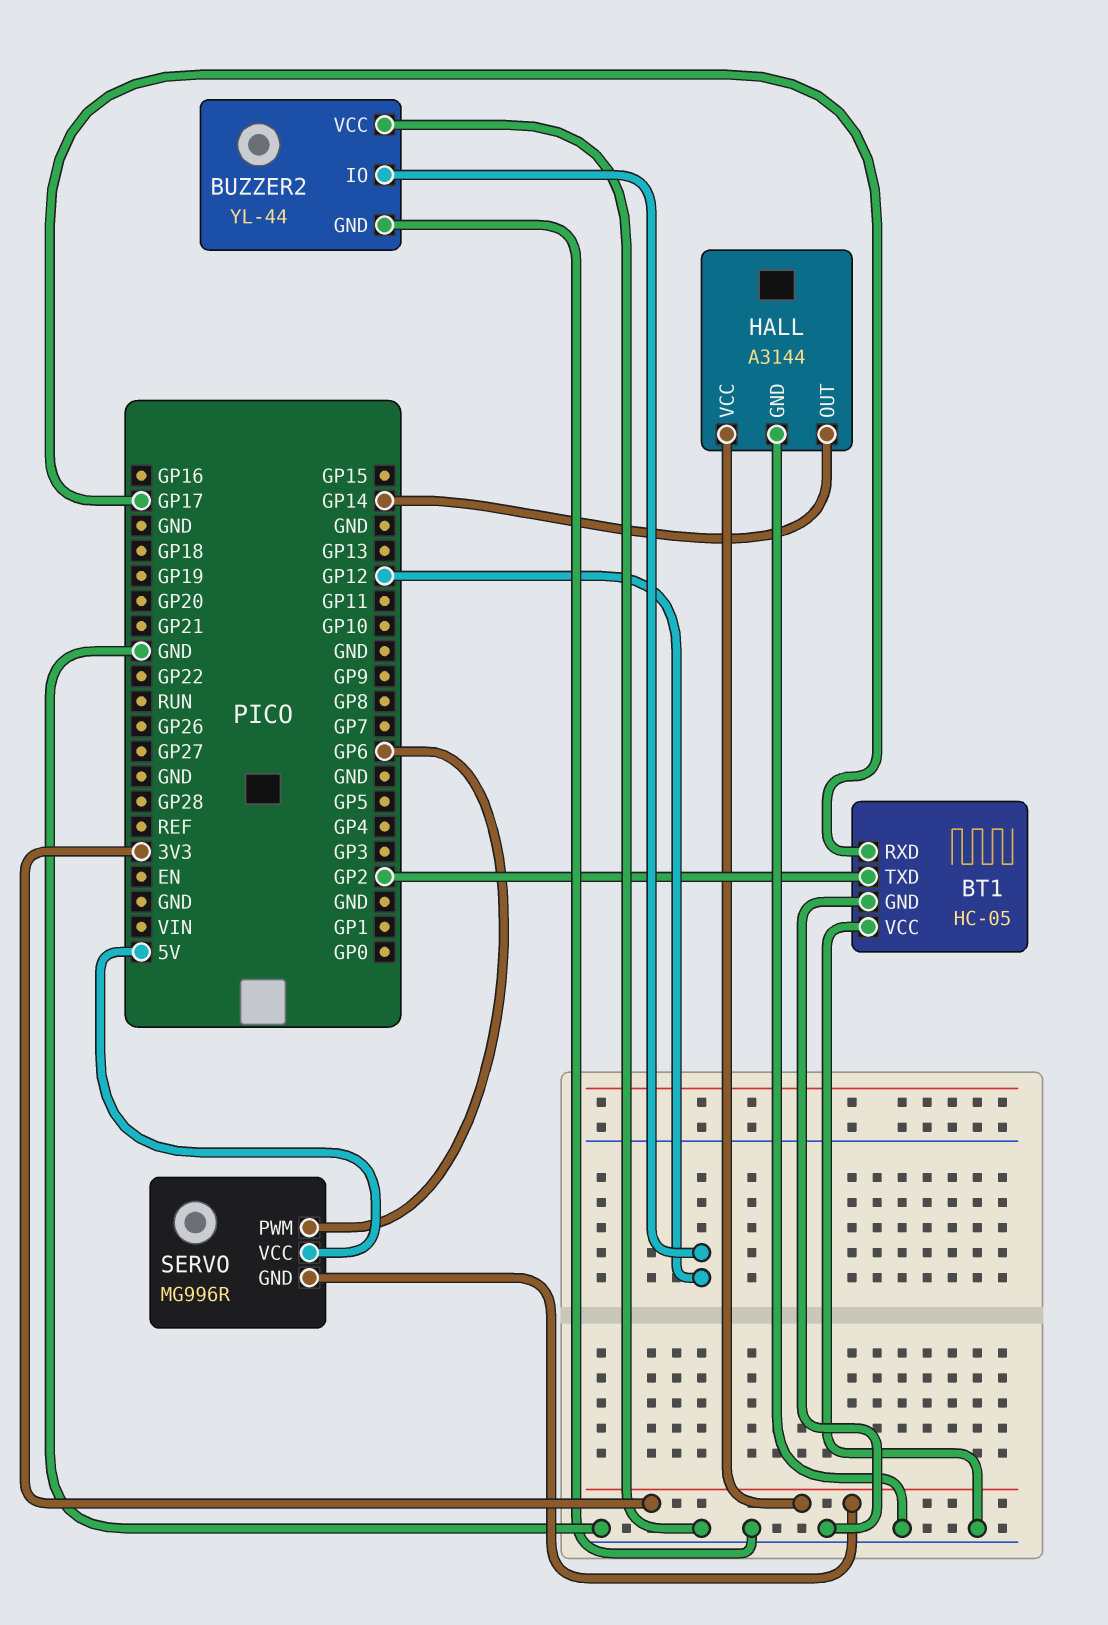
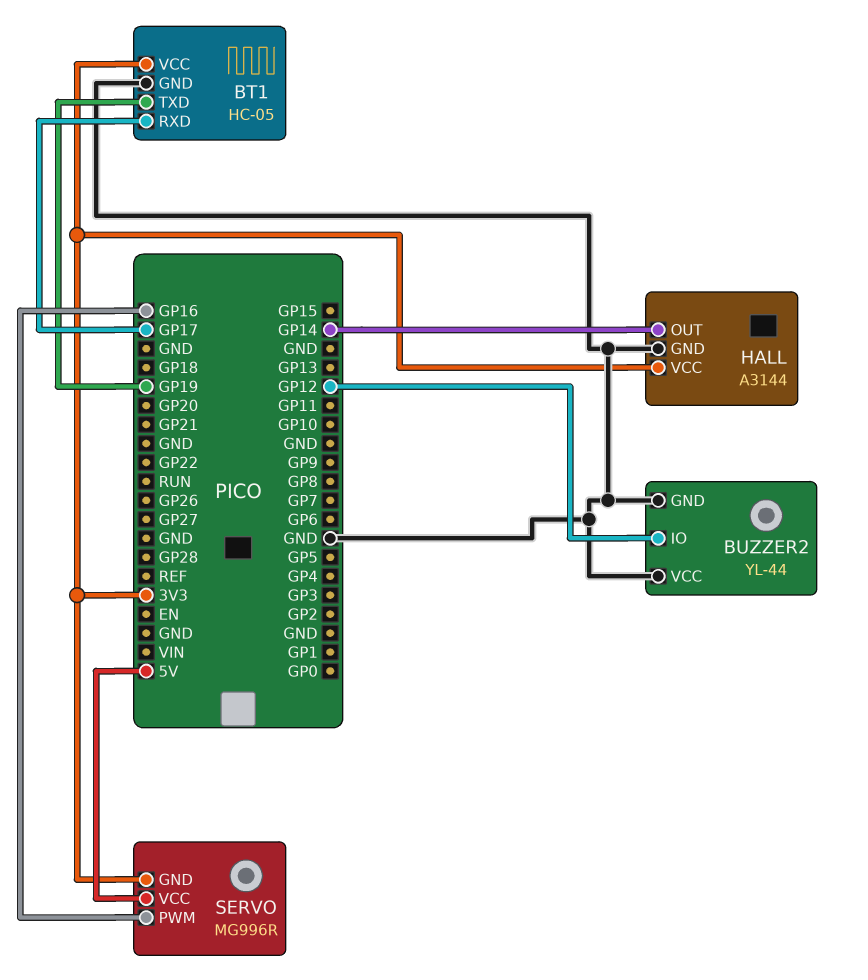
BT1 pin TXD: GP2 -> GP19
BT1 pin VCC: GND -> 3V3
SERVO pin PWM: GP6 -> GP16

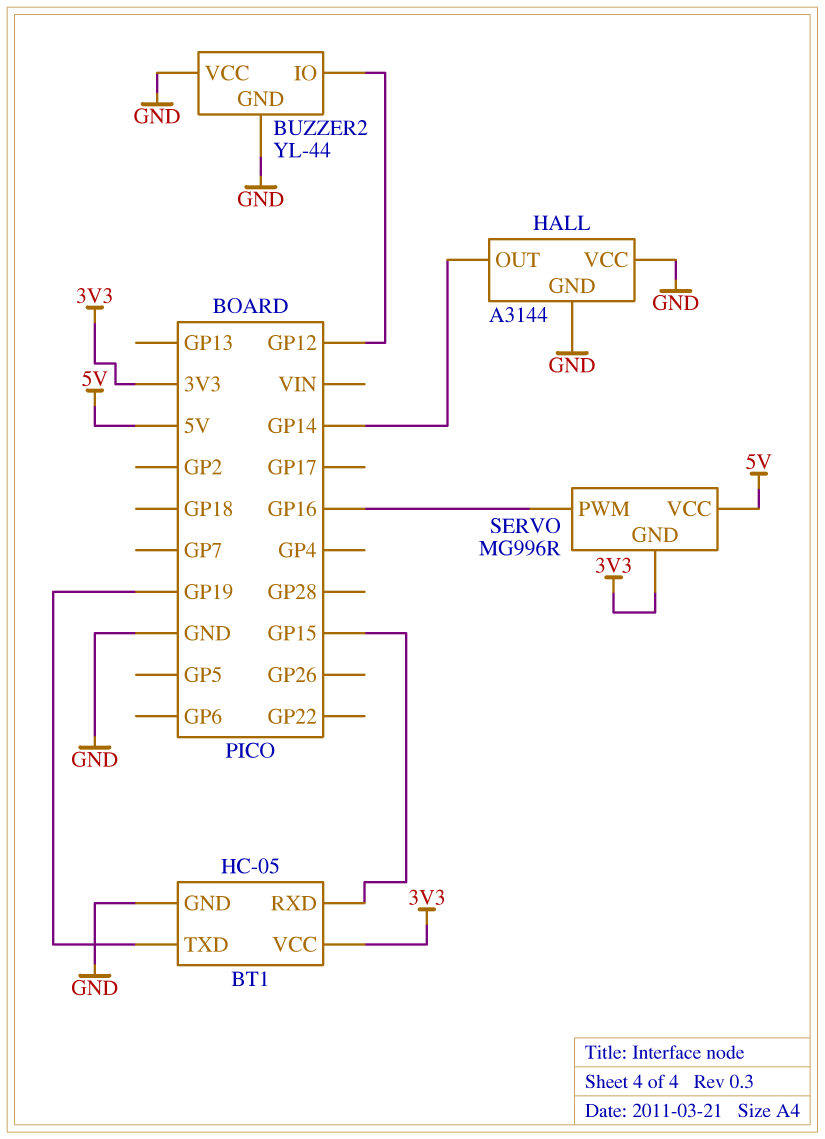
BT1 pin RXD: GP17 -> GP15
HALL pin VCC: 3V3 -> GND

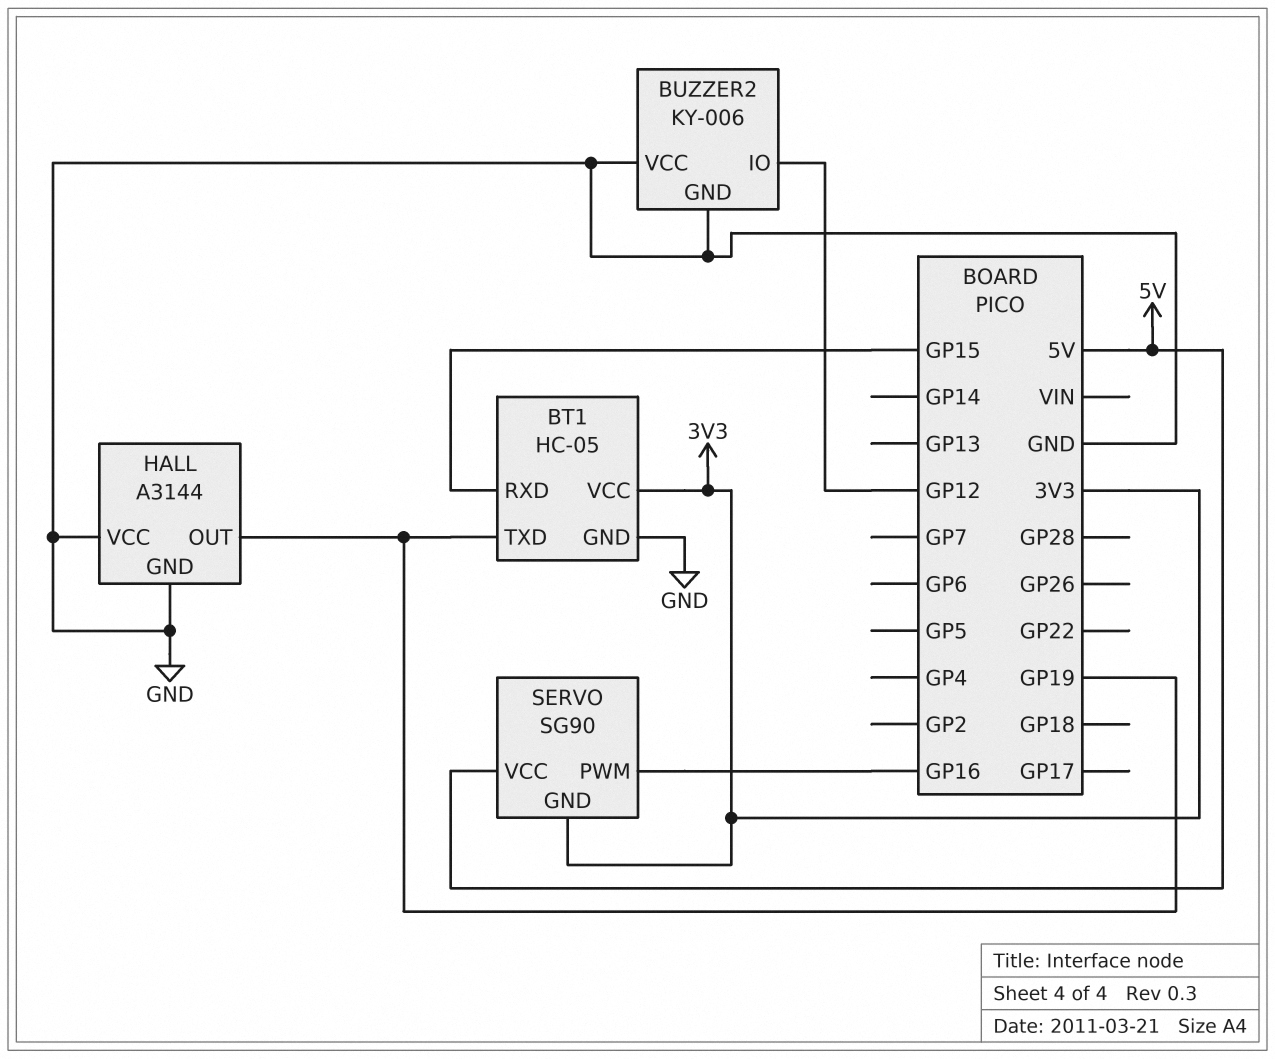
BUZZER2: YL-44 -> KY-006
HALL pin OUT: GP14 -> GP19
SERVO: MG996R -> SG90

